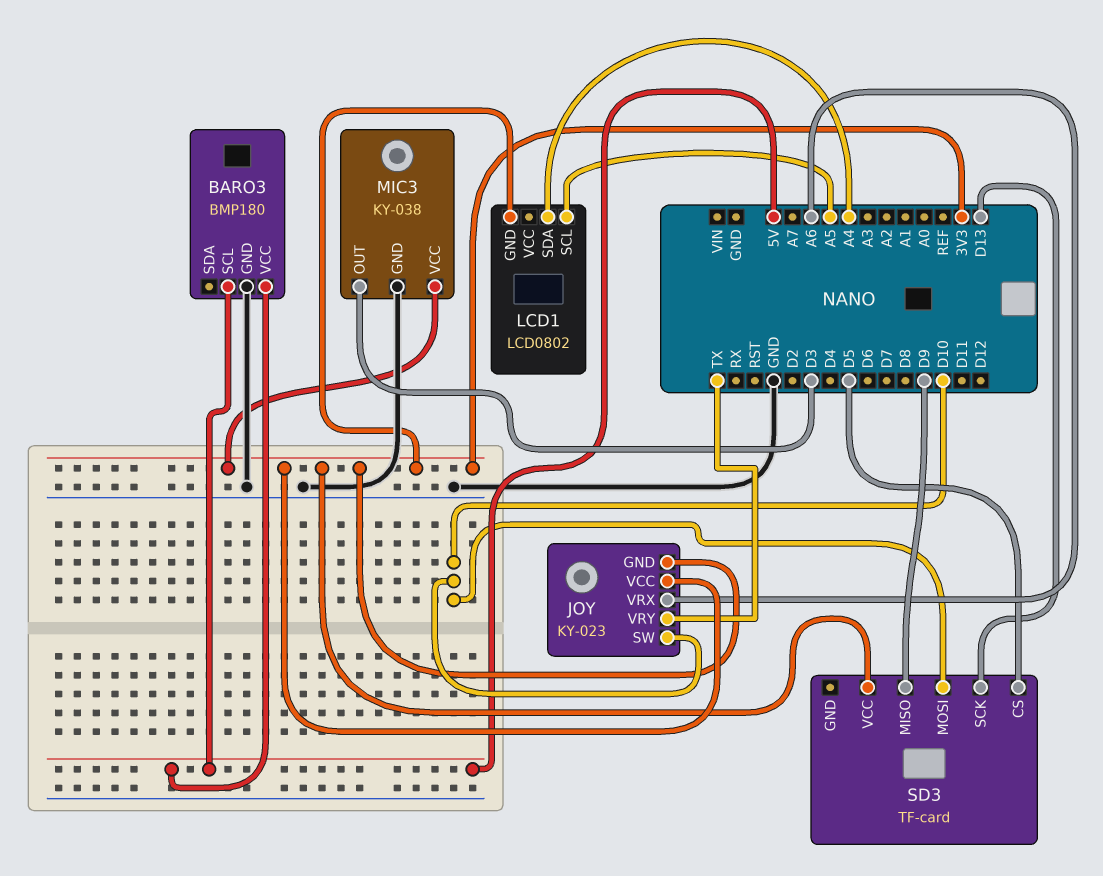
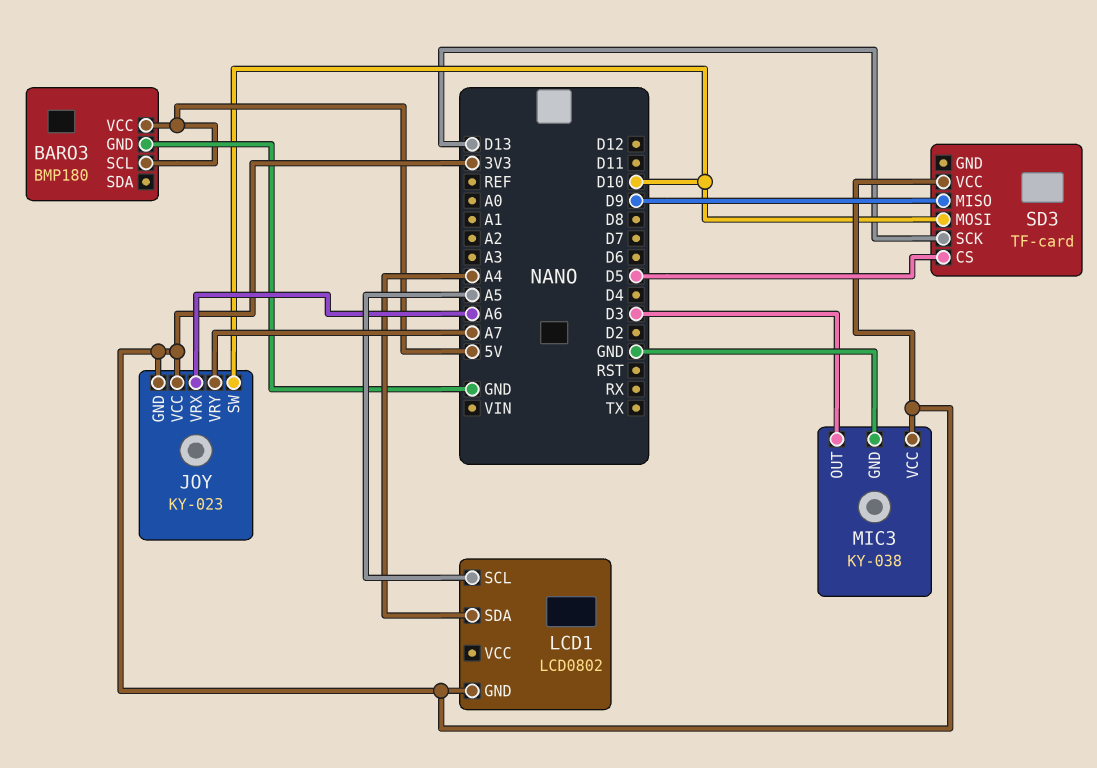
JOY pin VRY: TX -> A7

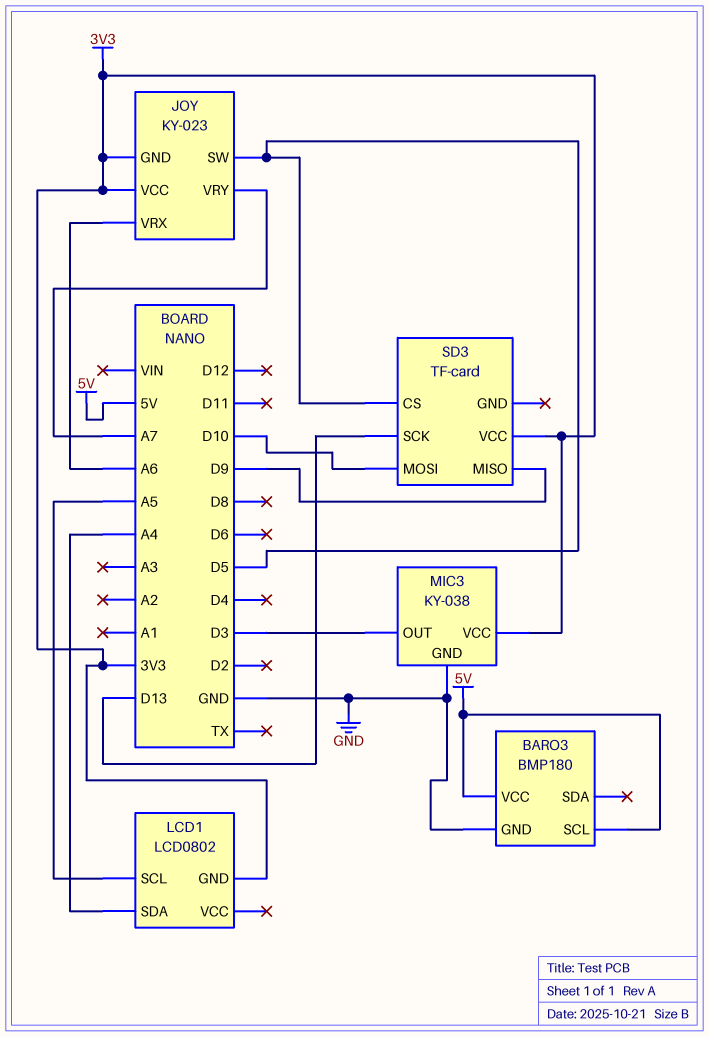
JOY pin SW: D10 -> D5

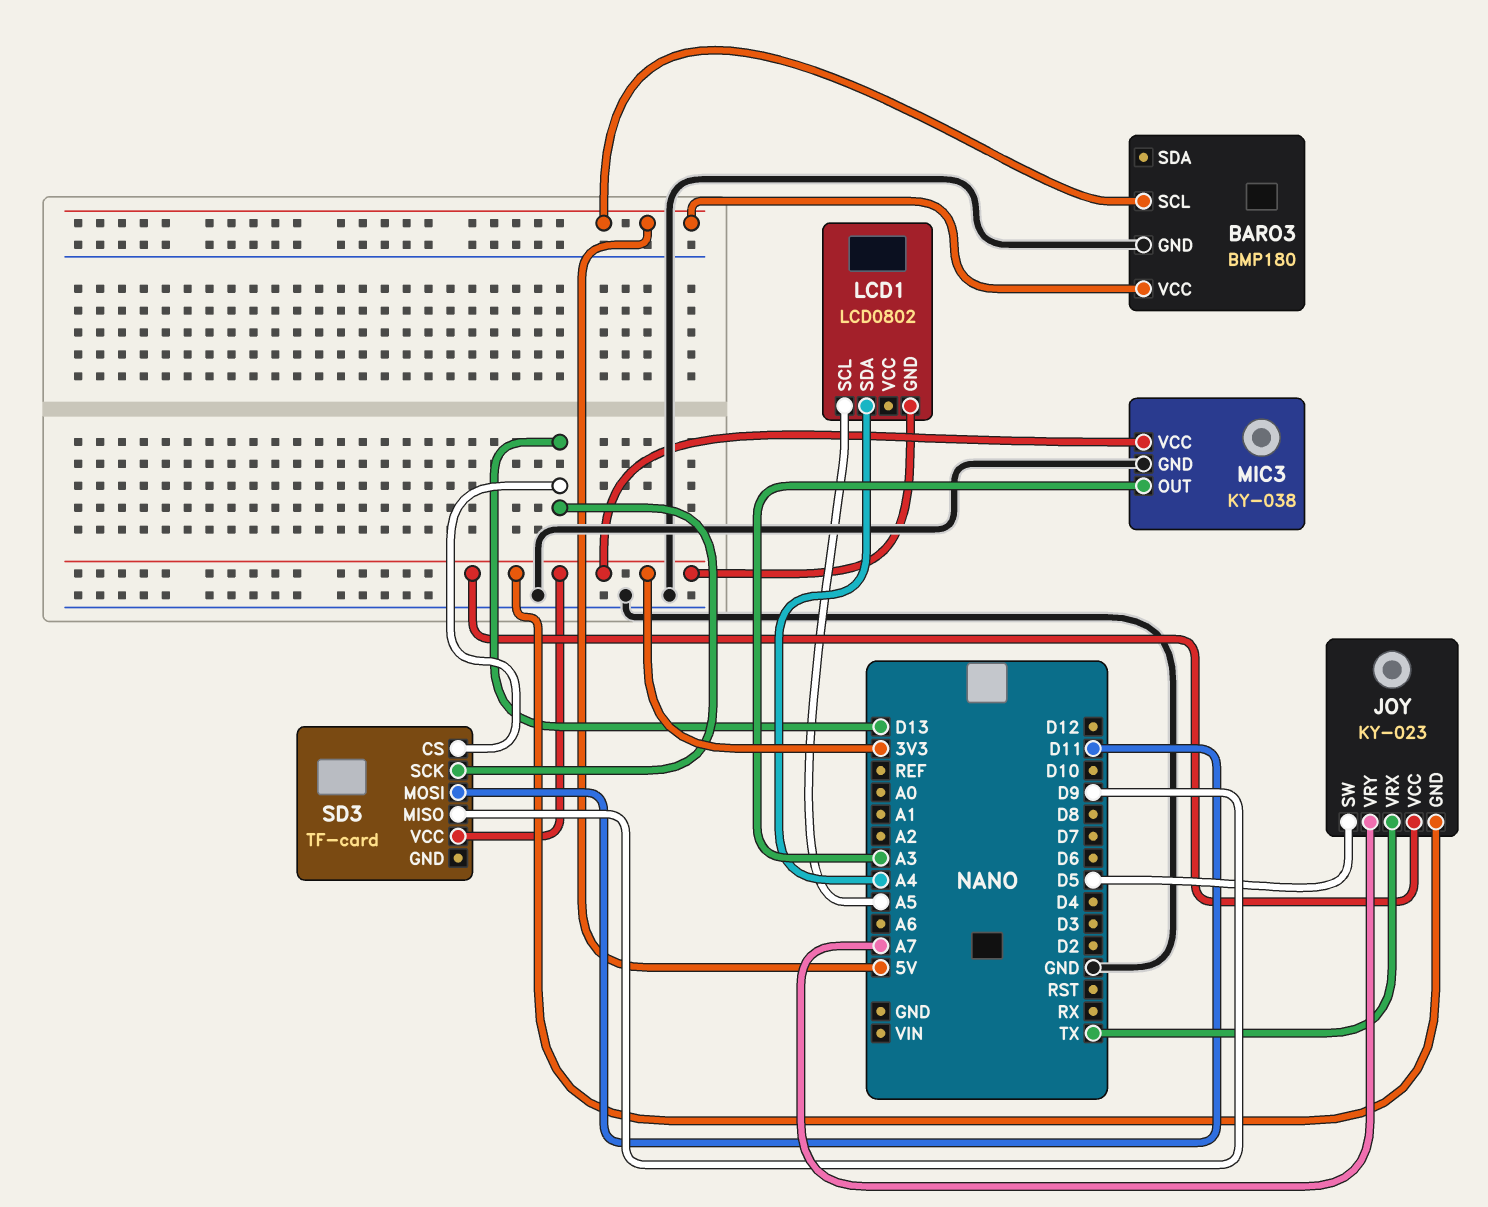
JOY pin VRX: A6 -> TX
MIC3 pin OUT: D3 -> A3
SD3 pin CS: D5 -> D13
SD3 pin MOSI: D10 -> D11

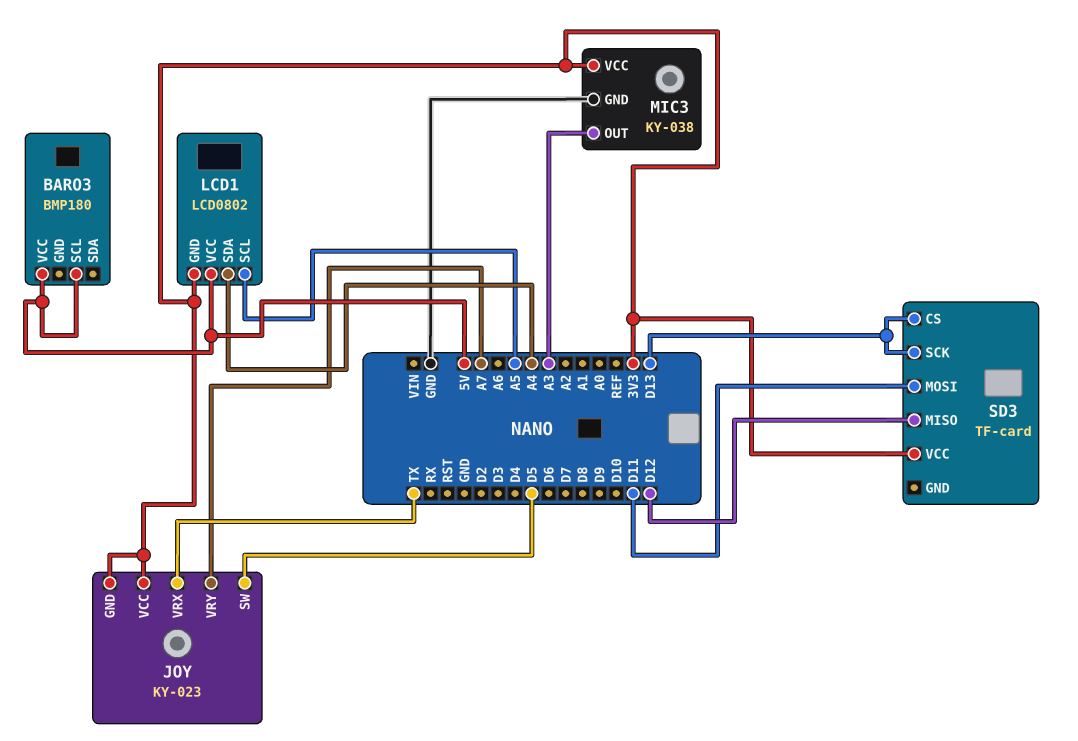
BARO3 pin GND: GND -> none
LCD1 pin VCC: none -> 5V
SD3 pin MISO: D9 -> D12

